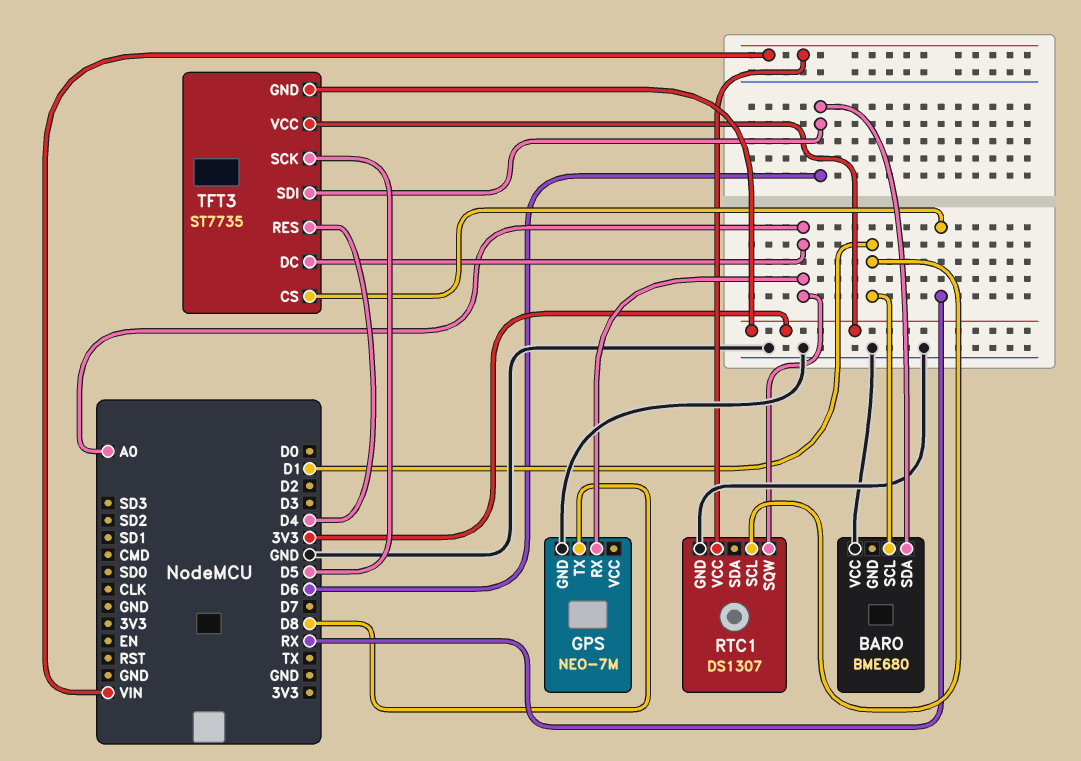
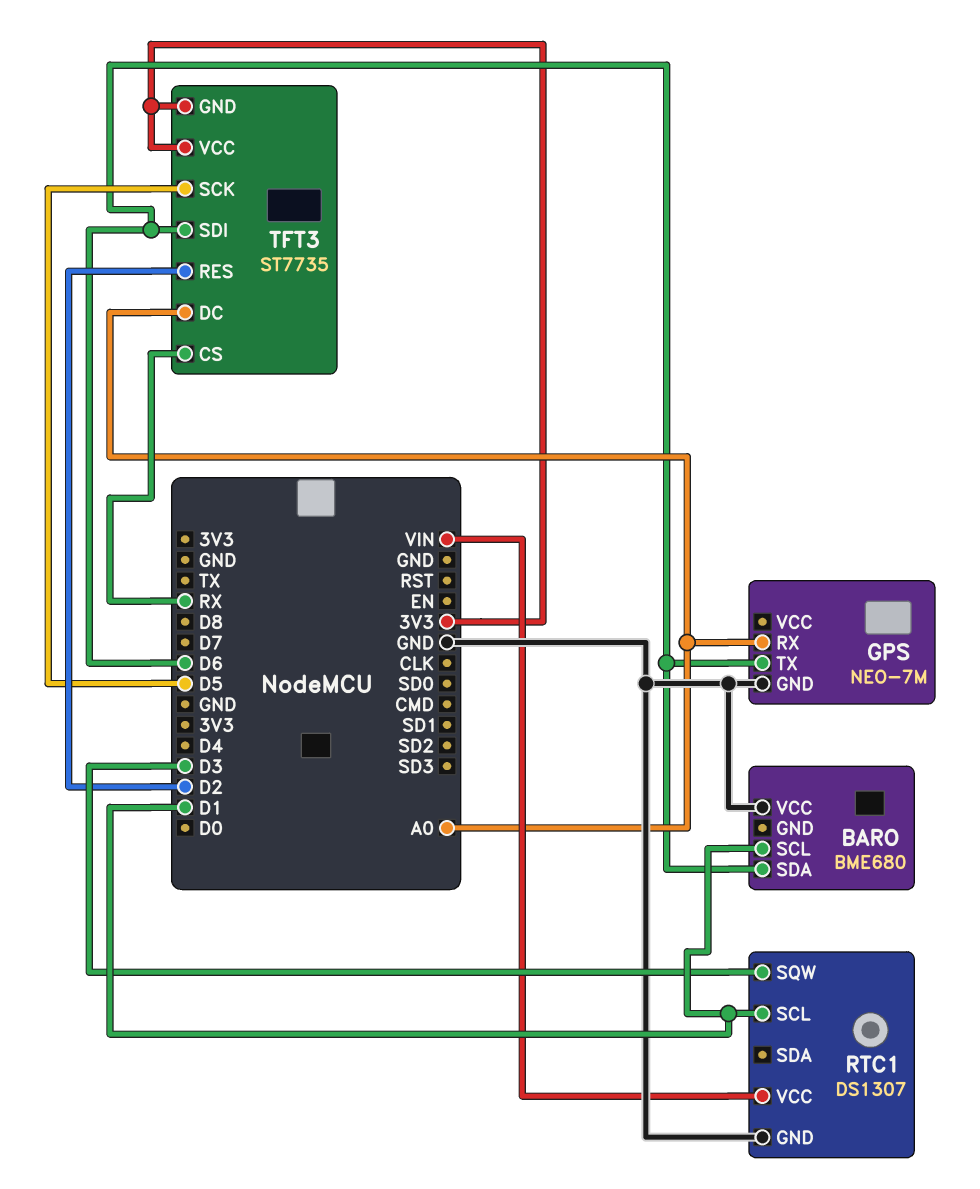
GPS pin TX: D8 -> D6
RTC1 pin SQW: A0 -> D3
TFT3 pin RES: D4 -> D2

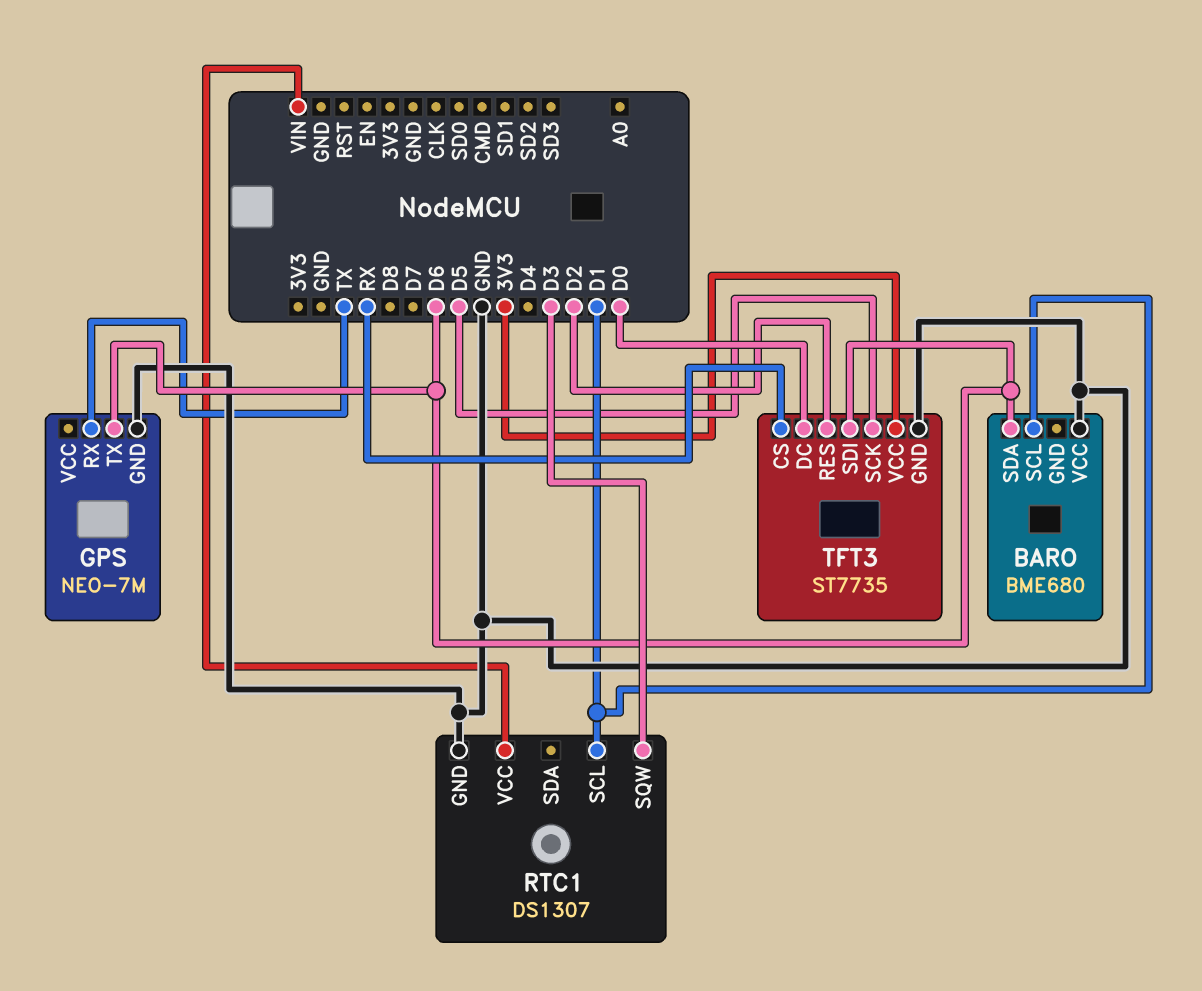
GPS pin RX: A0 -> TX
TFT3 pin DC: A0 -> D0
TFT3 pin GND: 3V3 -> GND

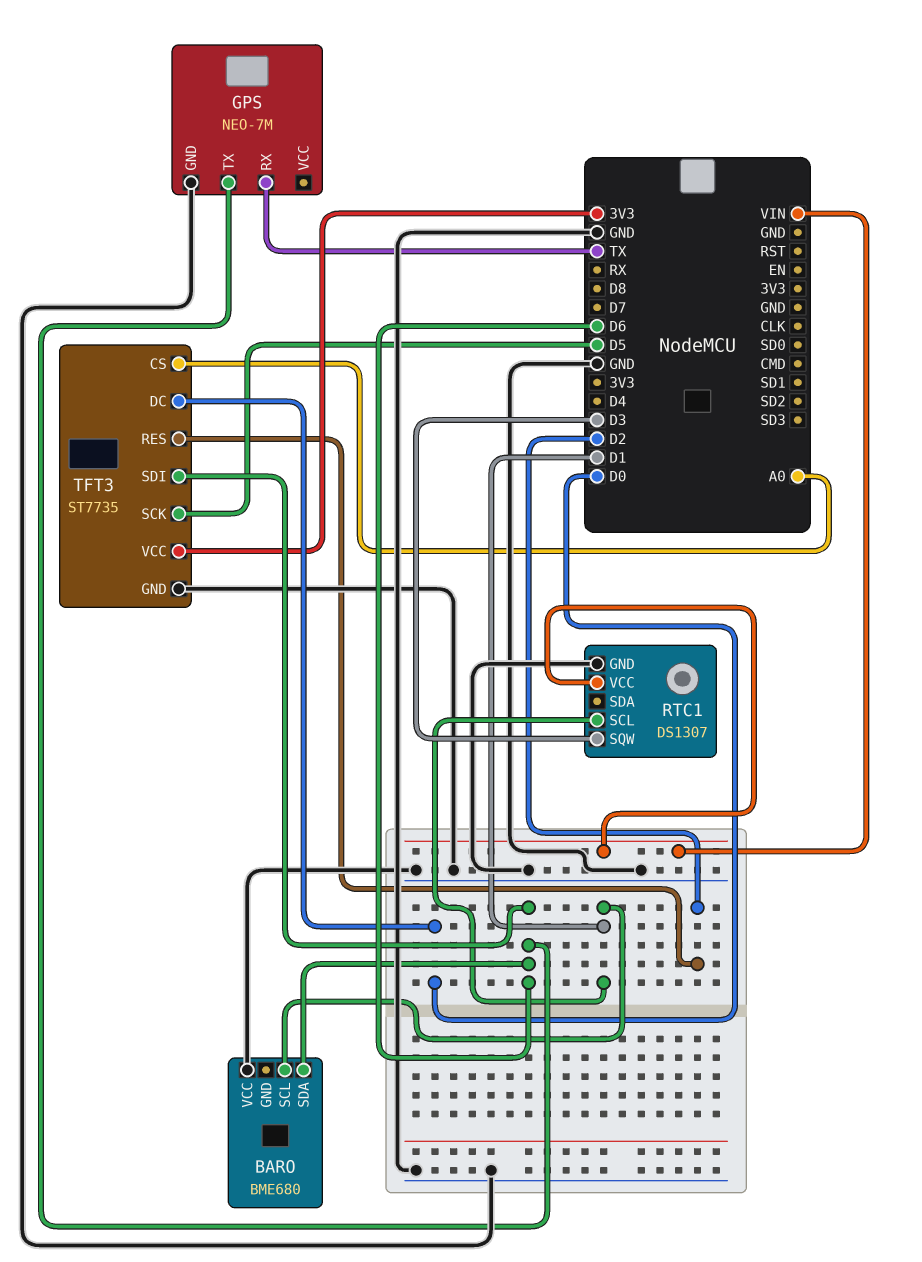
TFT3 pin CS: RX -> A0

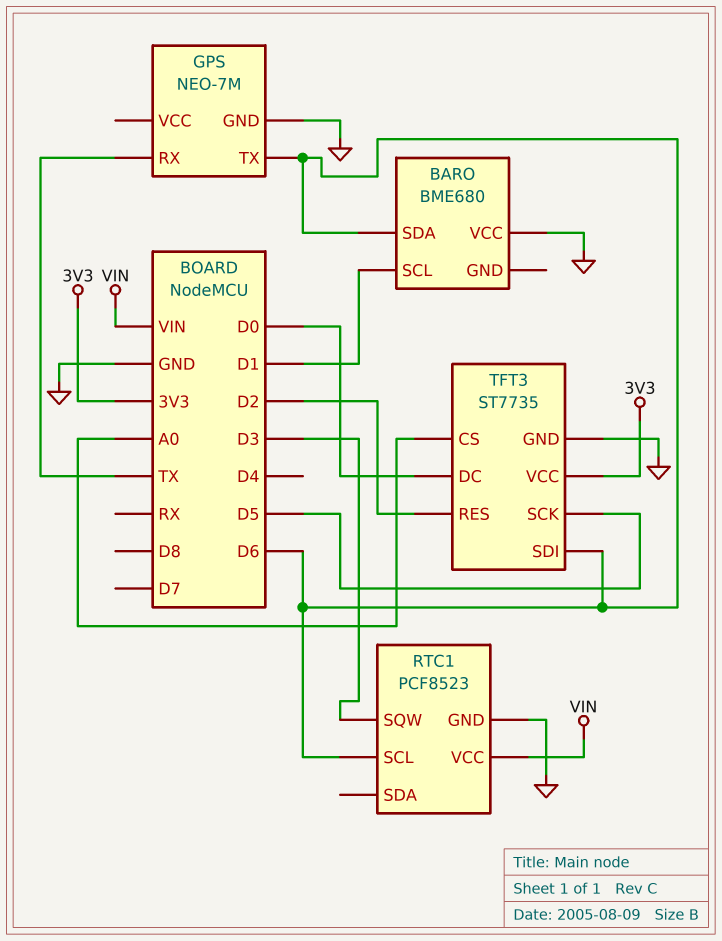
RTC1: DS1307 -> PCF8523
RTC1 pin SCL: D1 -> D6

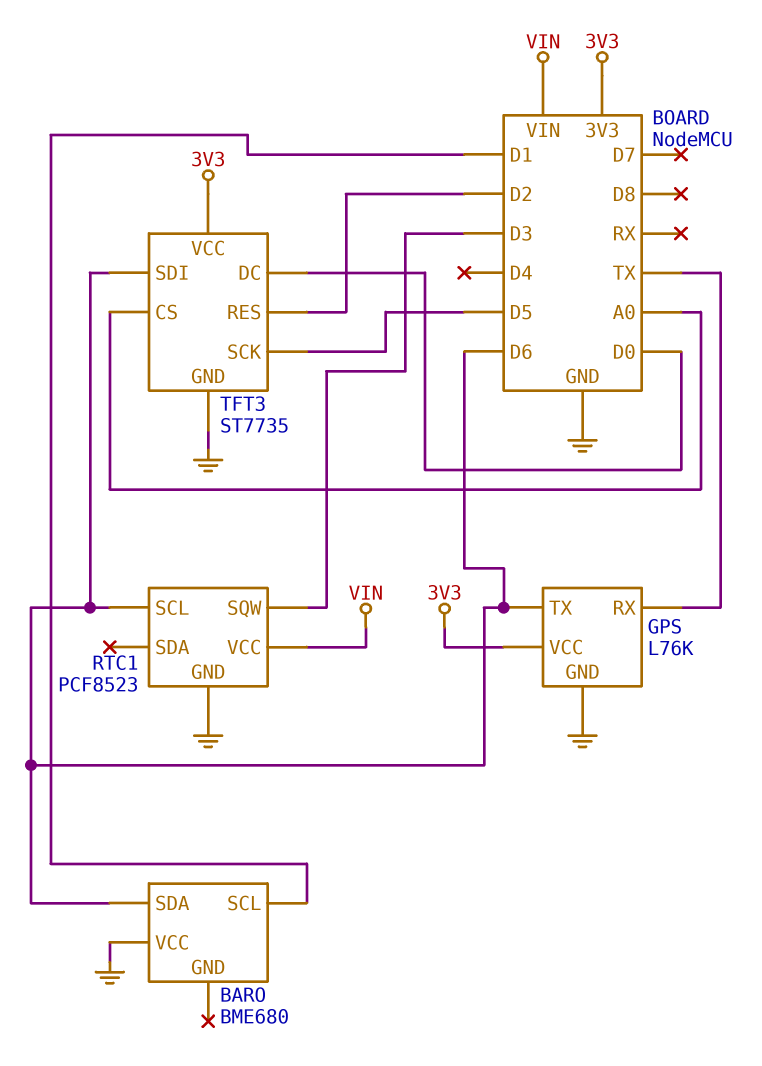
GPS: NEO-7M -> L76K
GPS pin VCC: none -> 3V3

